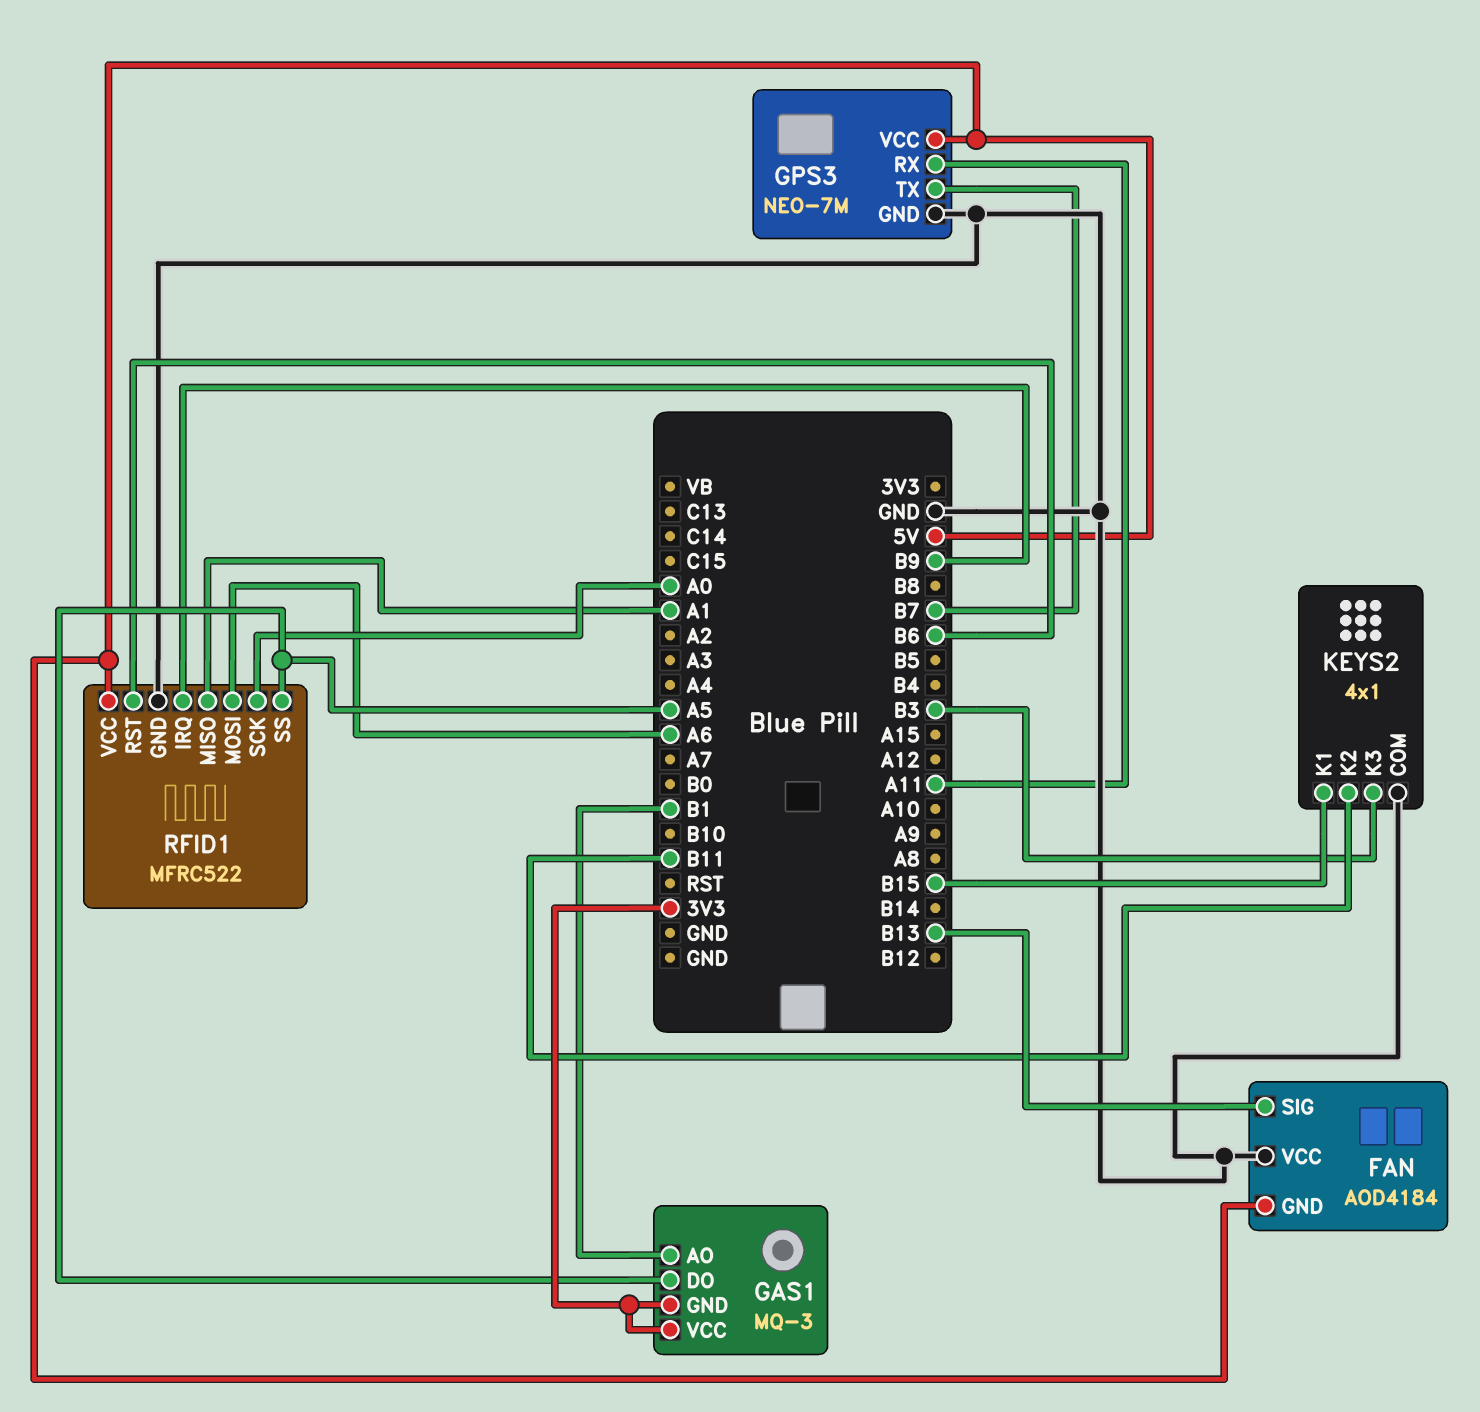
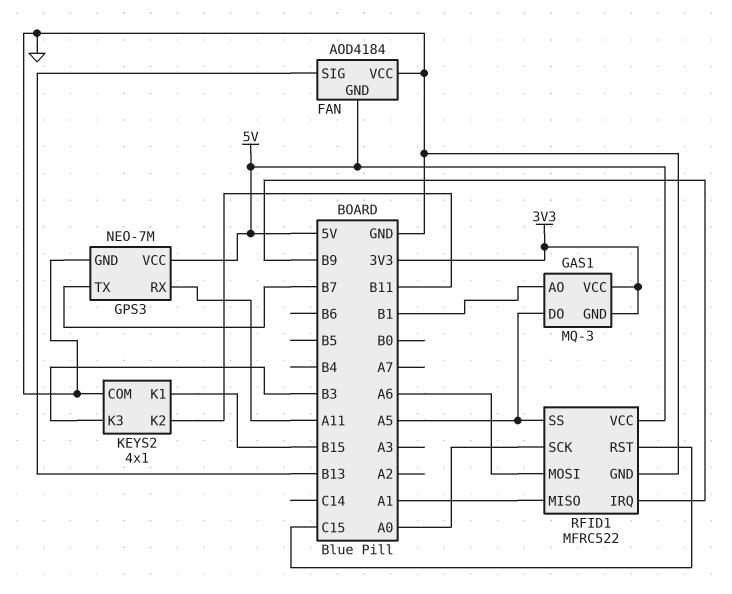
RFID1 pin RST: B6 -> C15

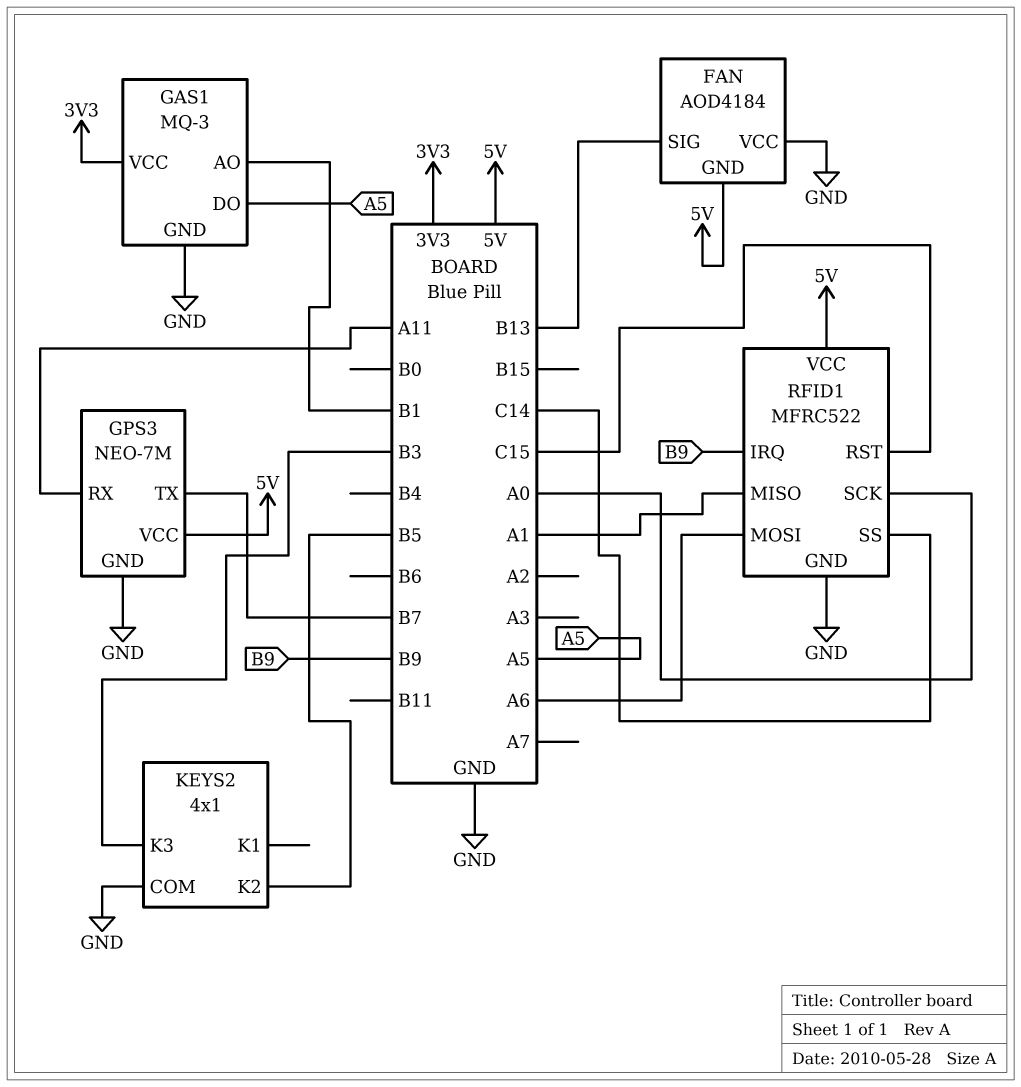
GAS1 pin GND: 3V3 -> GND
KEYS2 pin K1: B15 -> none
KEYS2 pin K2: B11 -> B5
RFID1 pin SS: A5 -> C14

